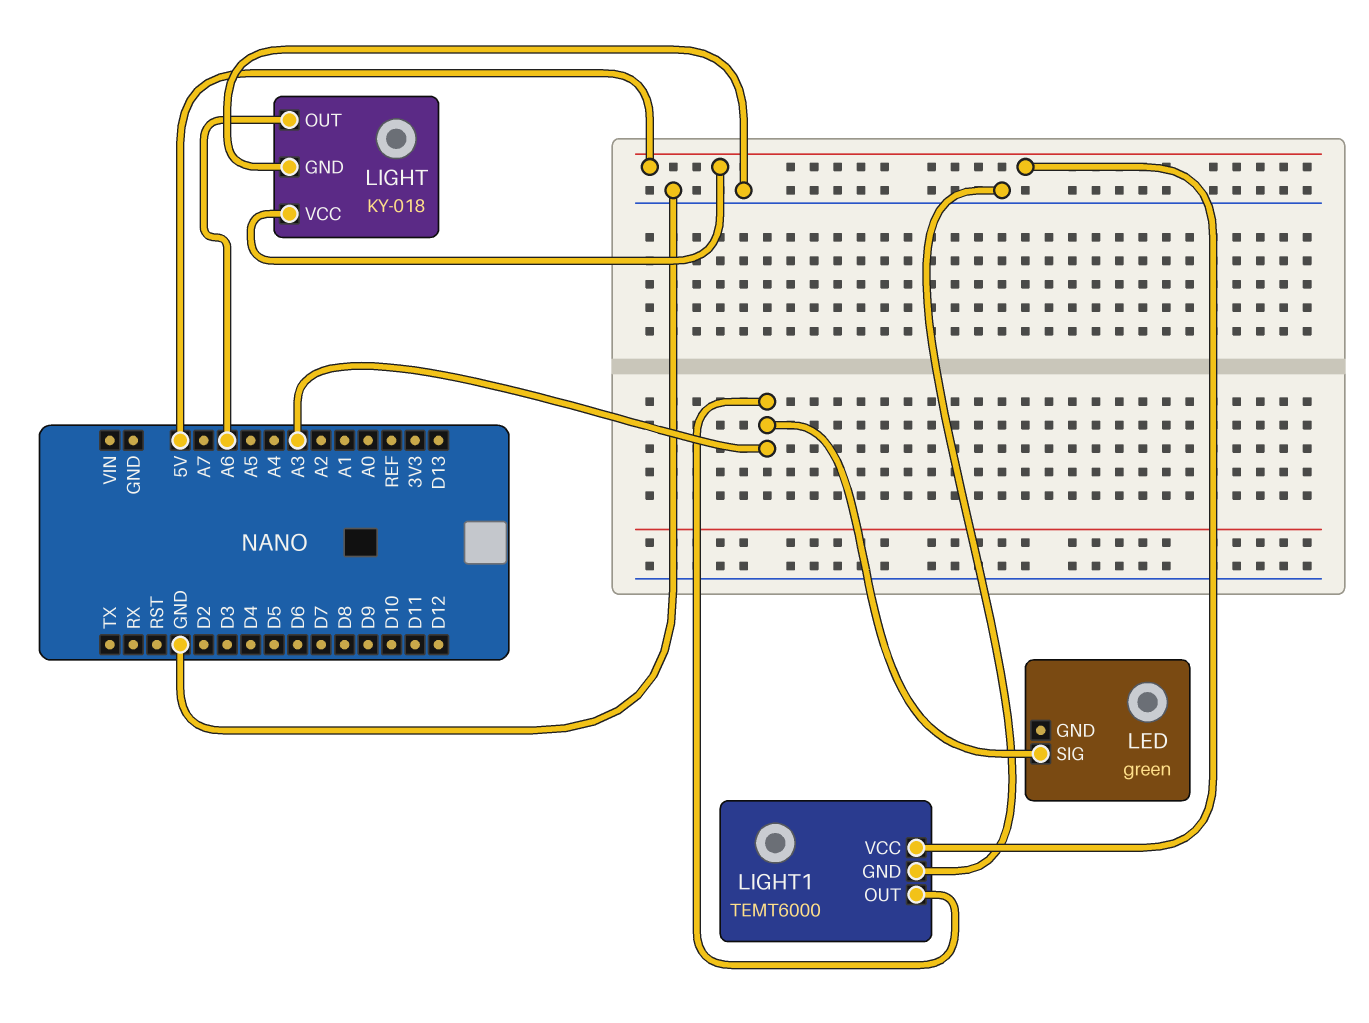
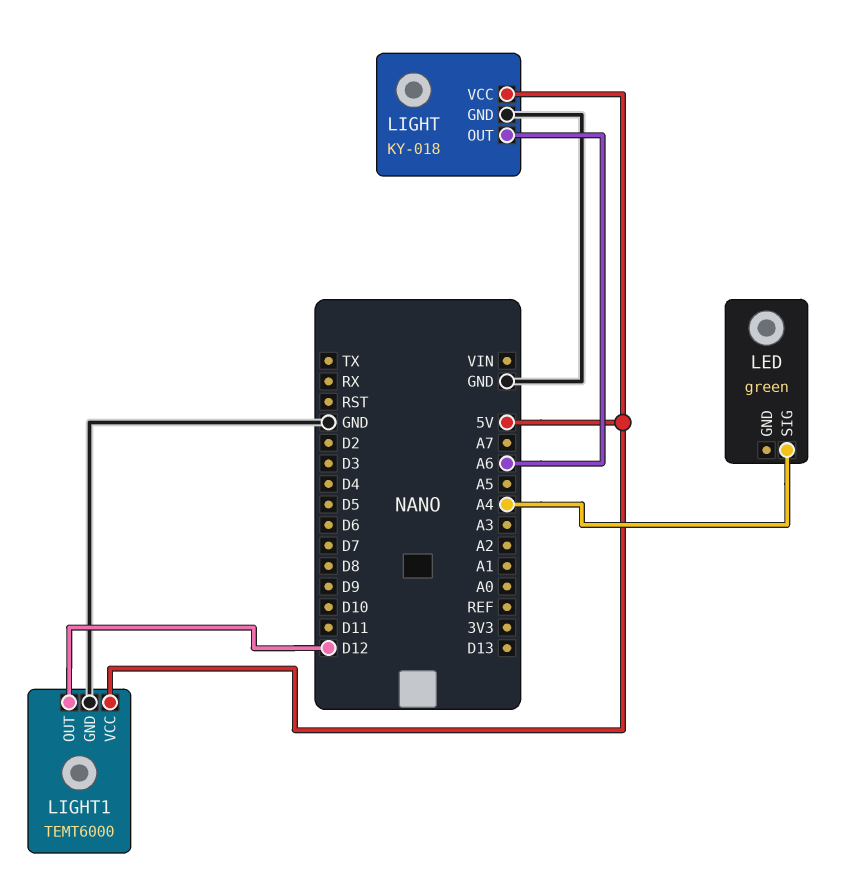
LED pin SIG: A3 -> A4
LIGHT1 pin OUT: A3 -> D12

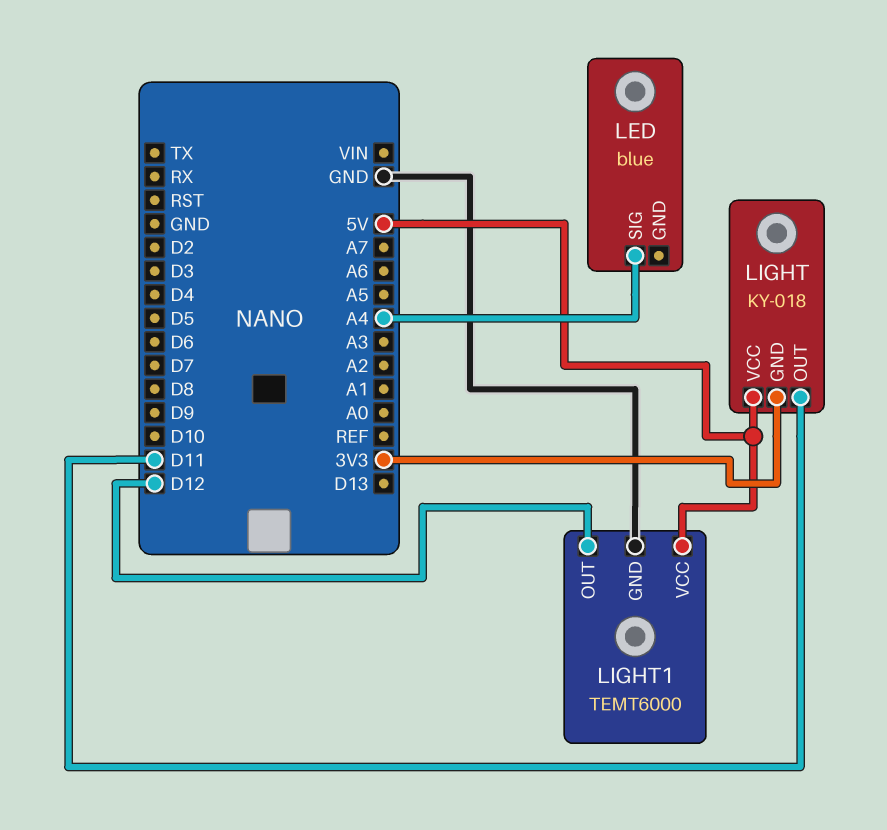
LED: green -> blue
LIGHT pin GND: GND -> 3V3
LIGHT pin OUT: A6 -> D11

